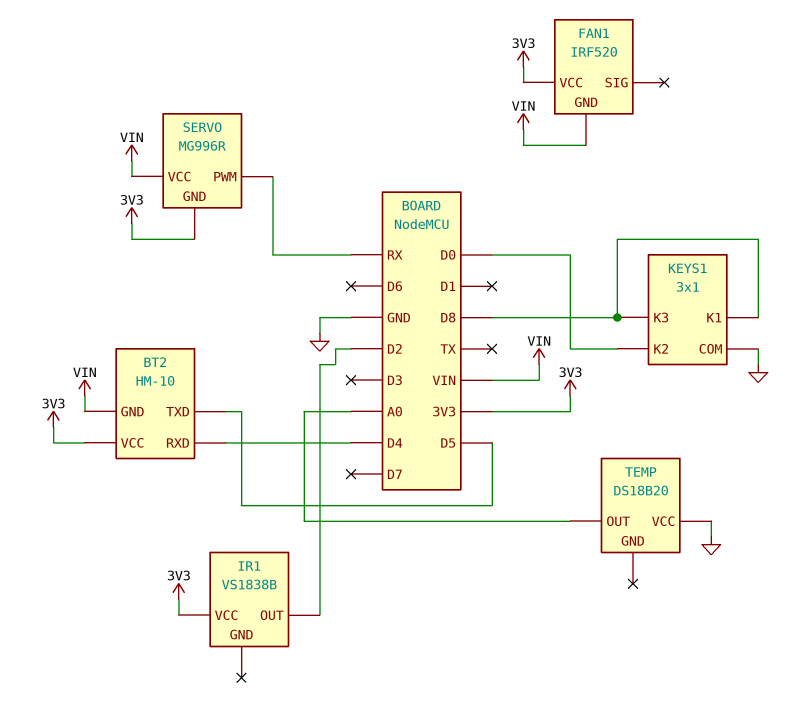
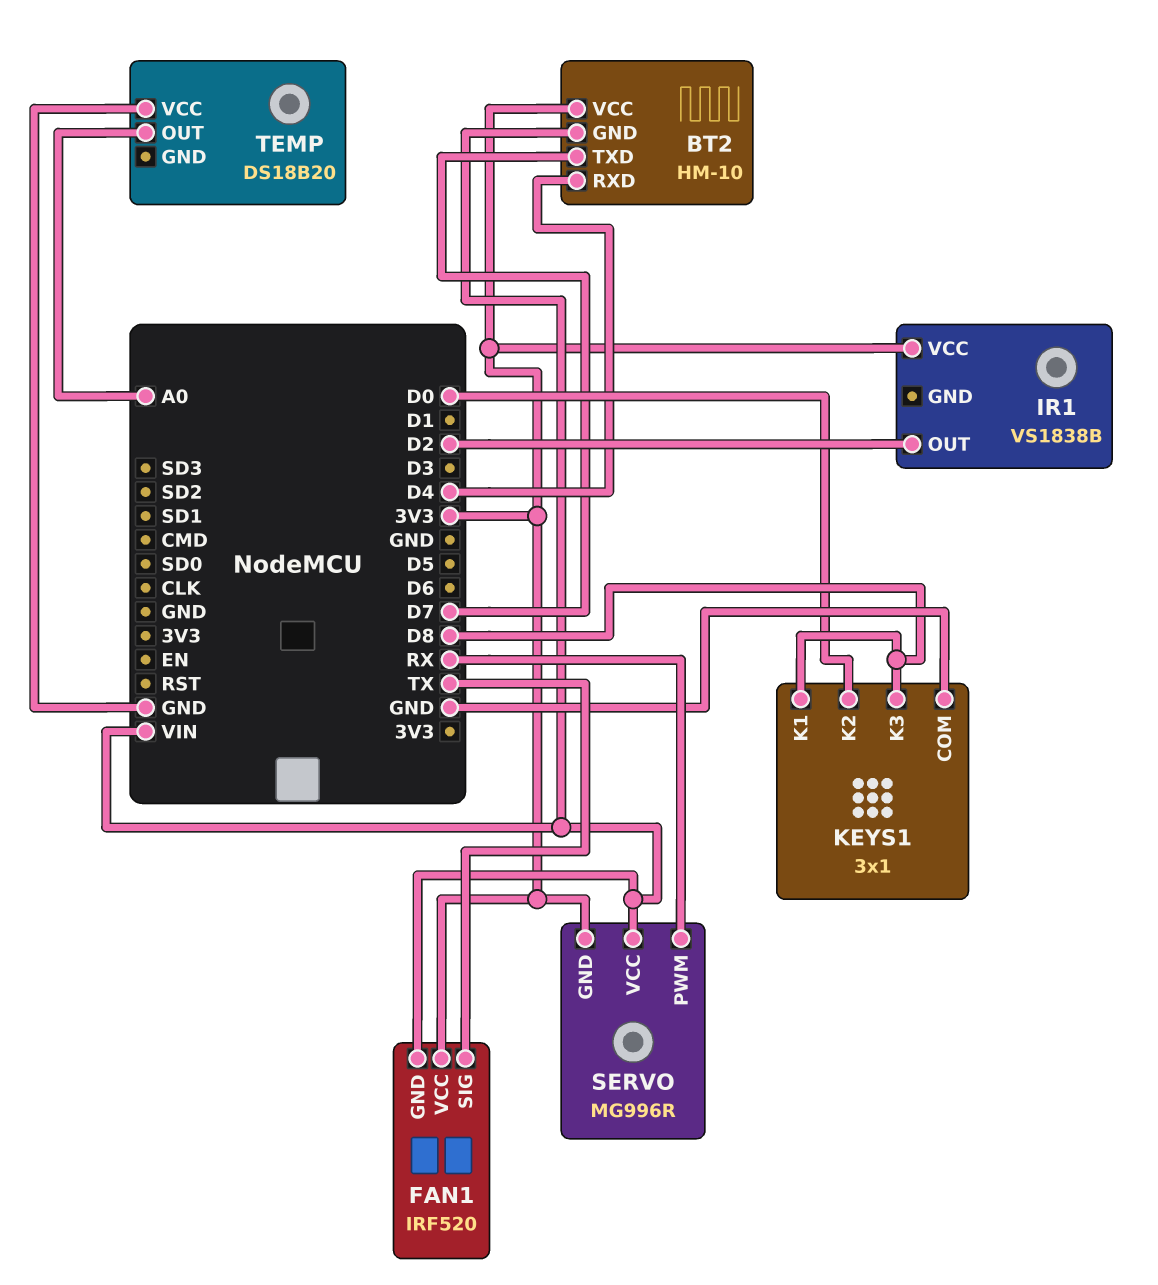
BT2 pin TXD: D5 -> D7
FAN1 pin SIG: none -> TX

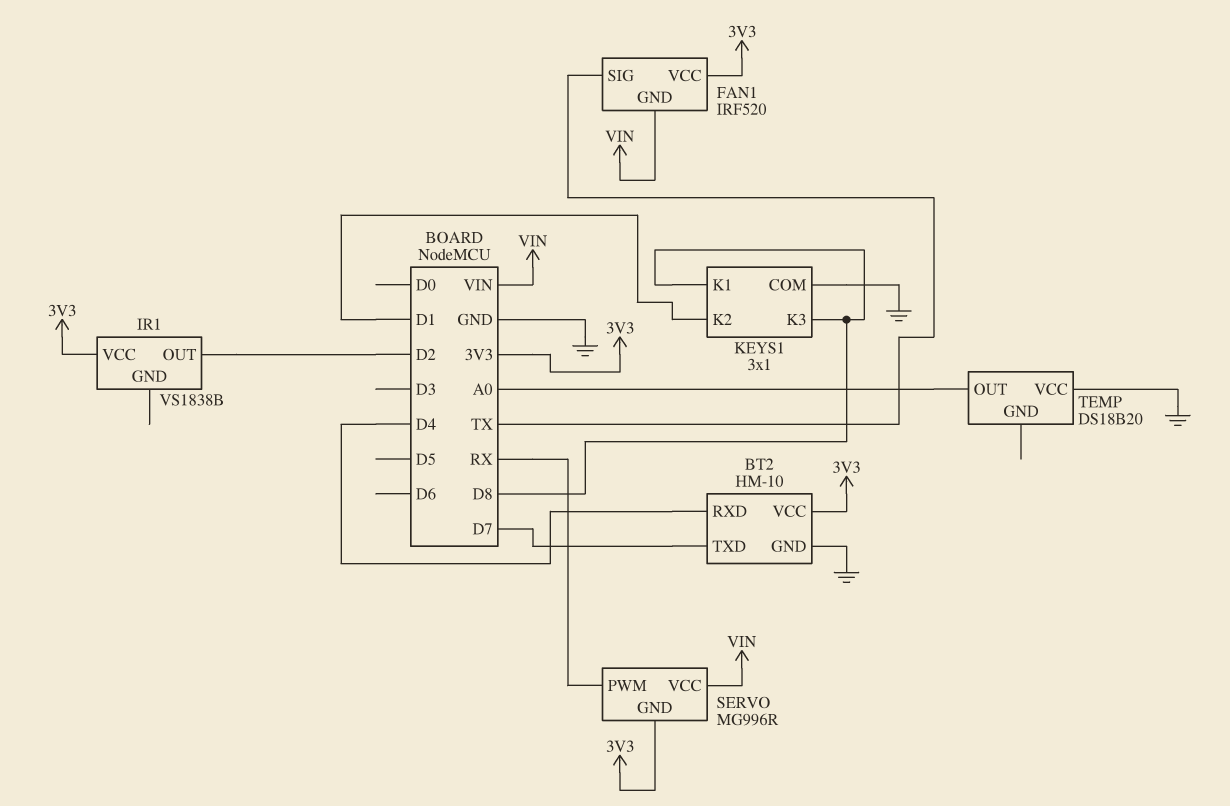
BT2 pin GND: VIN -> GND
KEYS1 pin K2: D0 -> D1

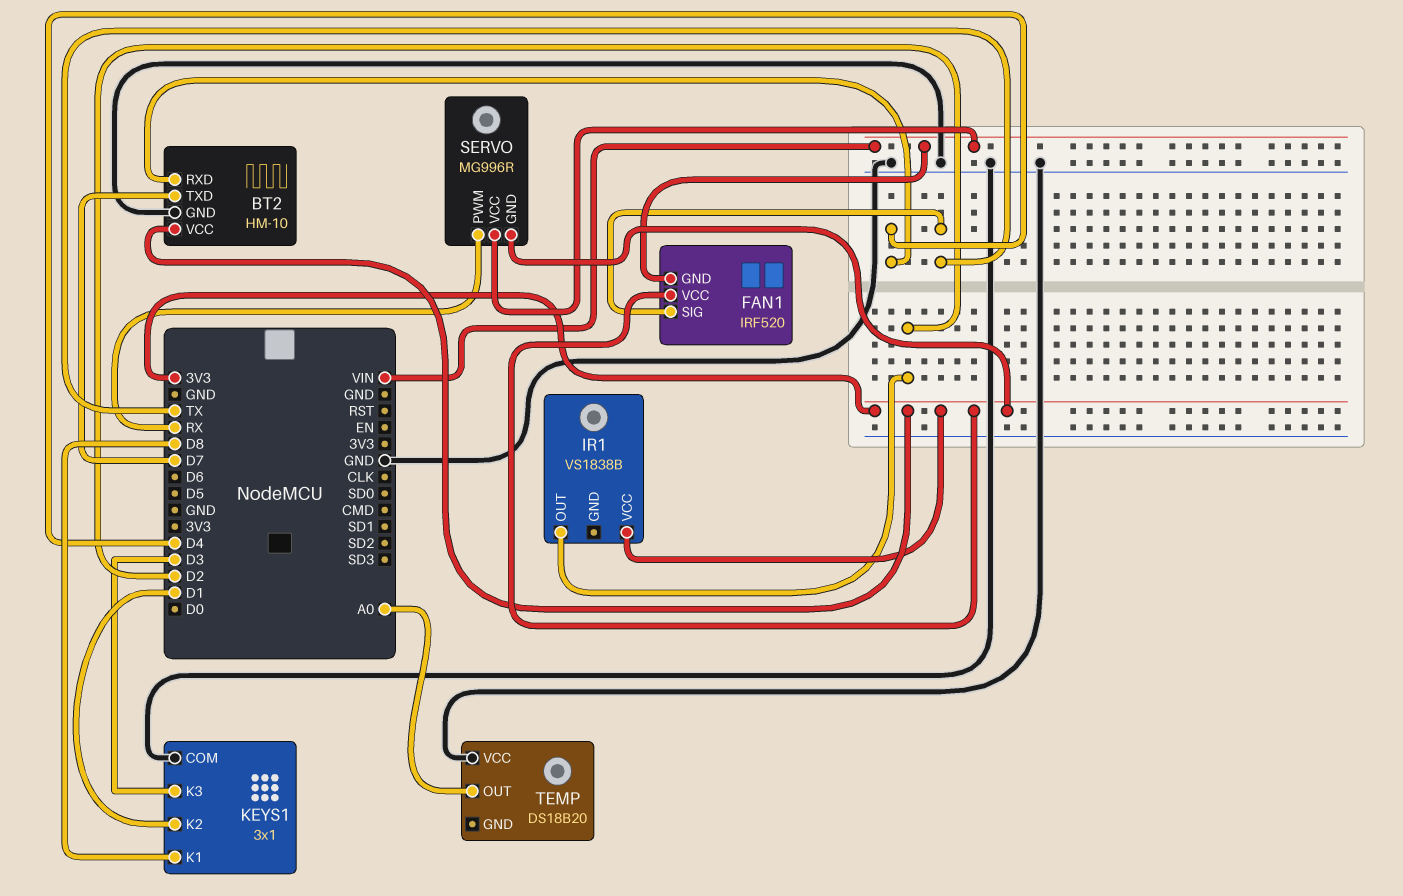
KEYS1 pin K3: D8 -> D3

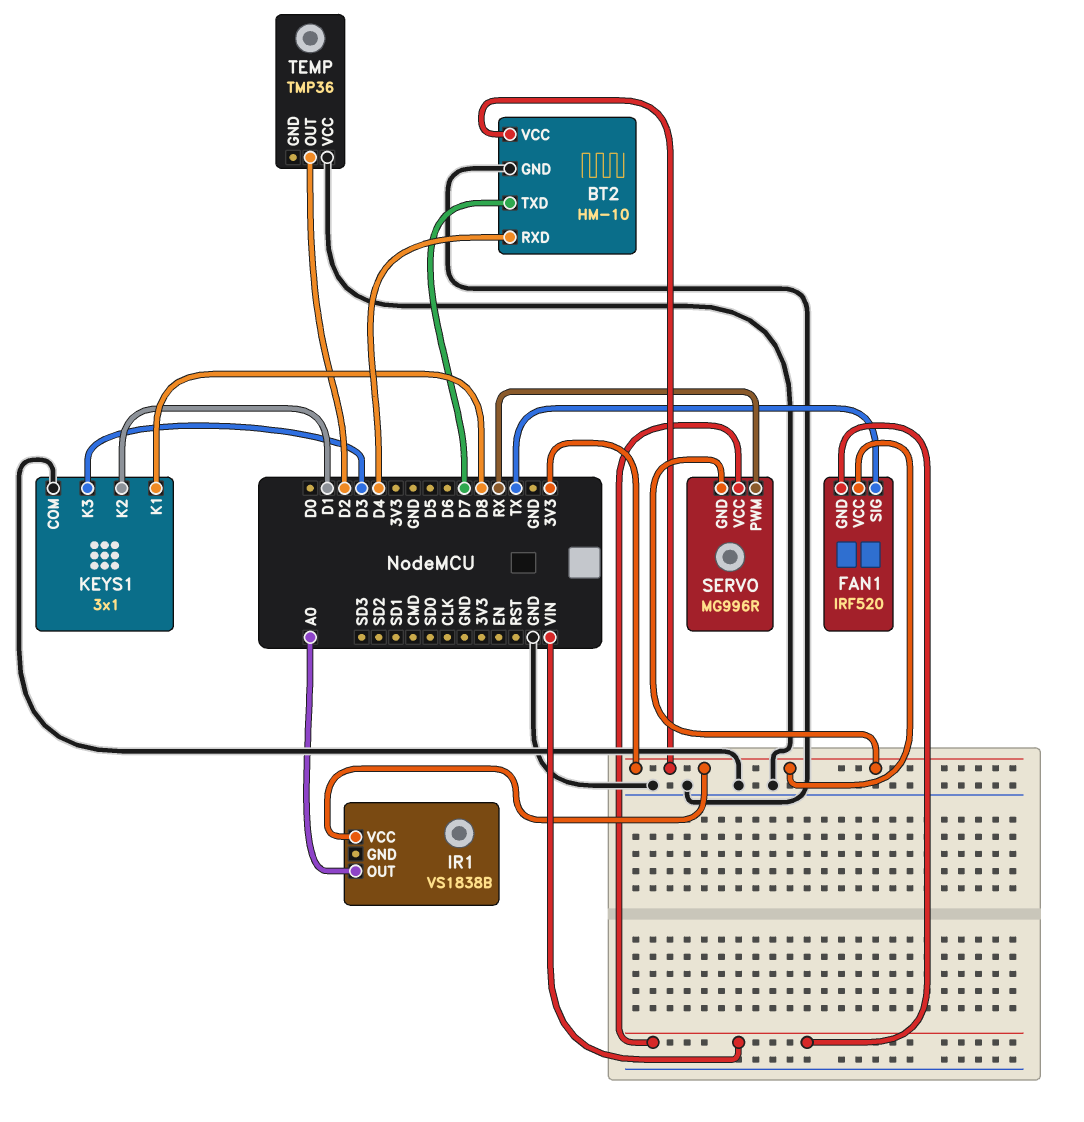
IR1 pin OUT: D2 -> A0
TEMP: DS18B20 -> TMP36
TEMP pin OUT: A0 -> D2

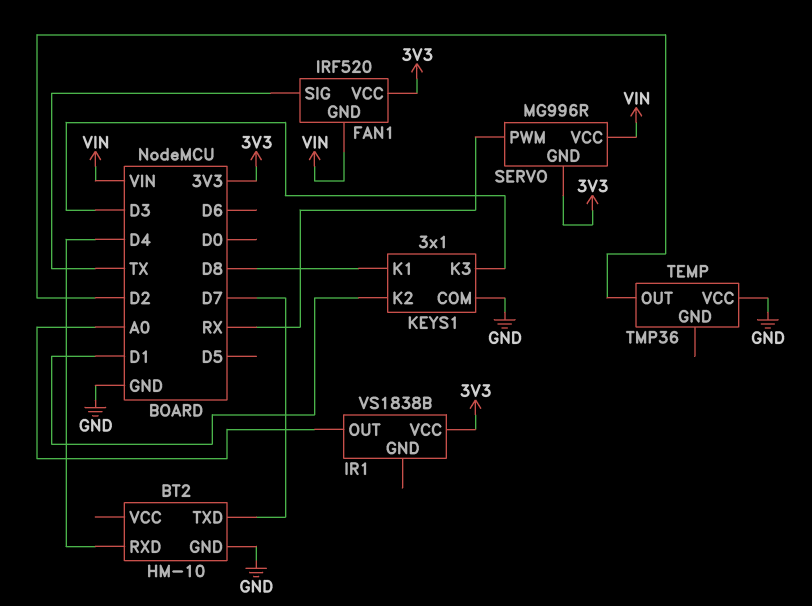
BT2 pin VCC: 3V3 -> none

